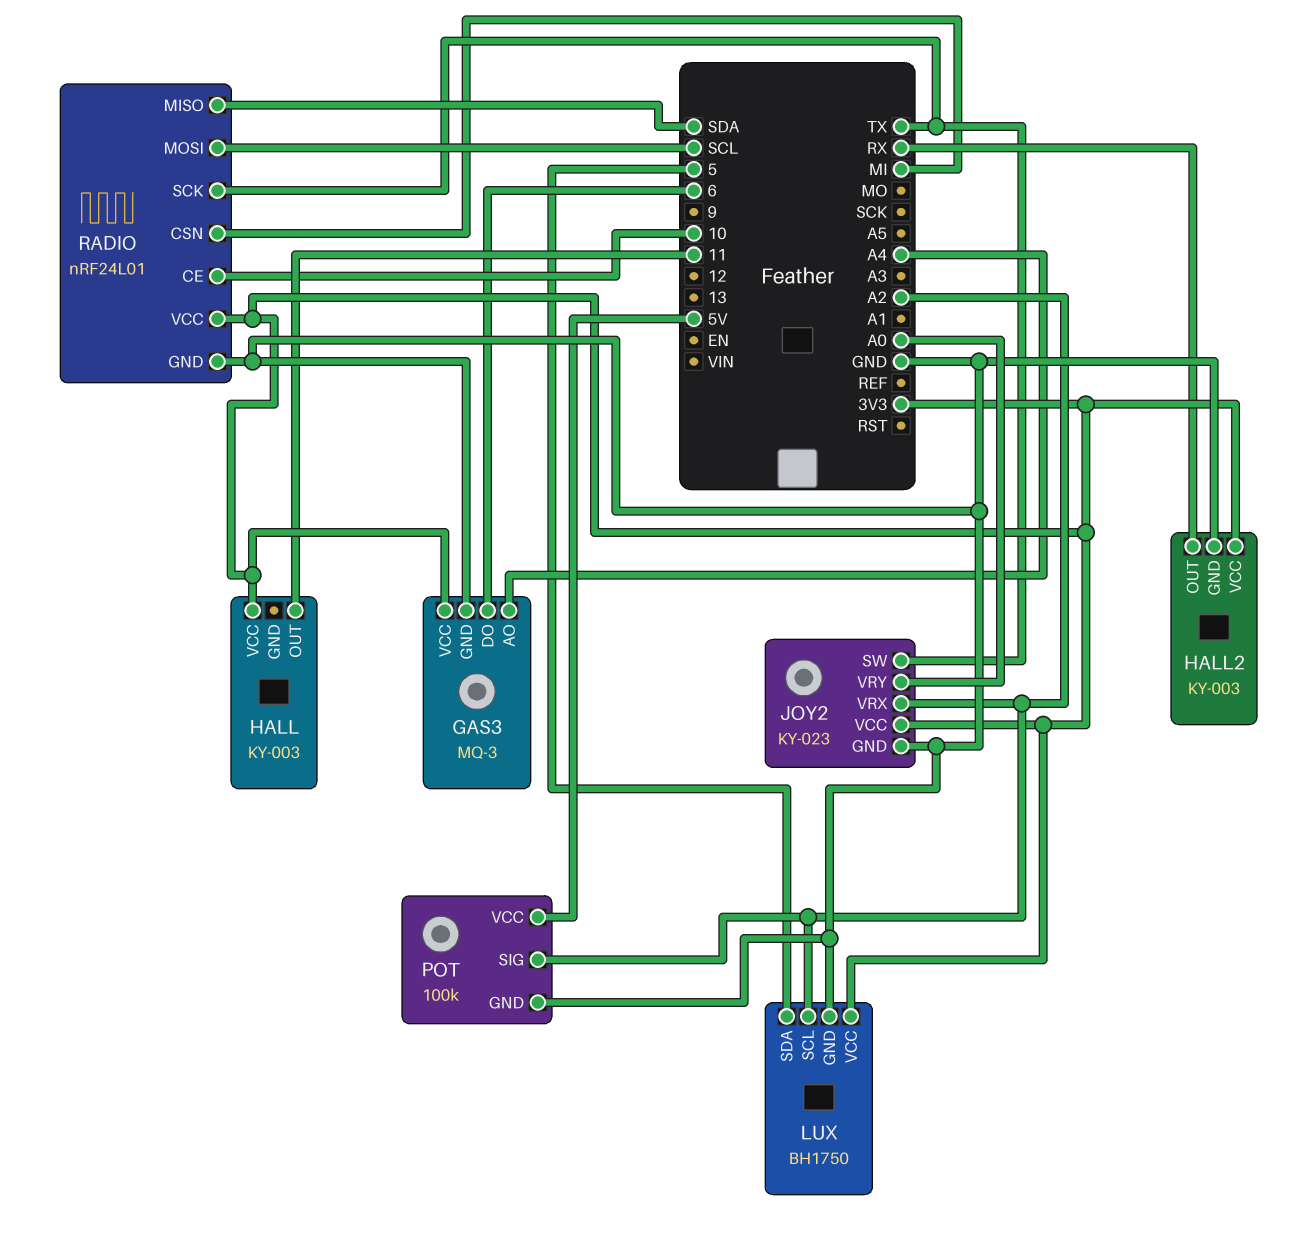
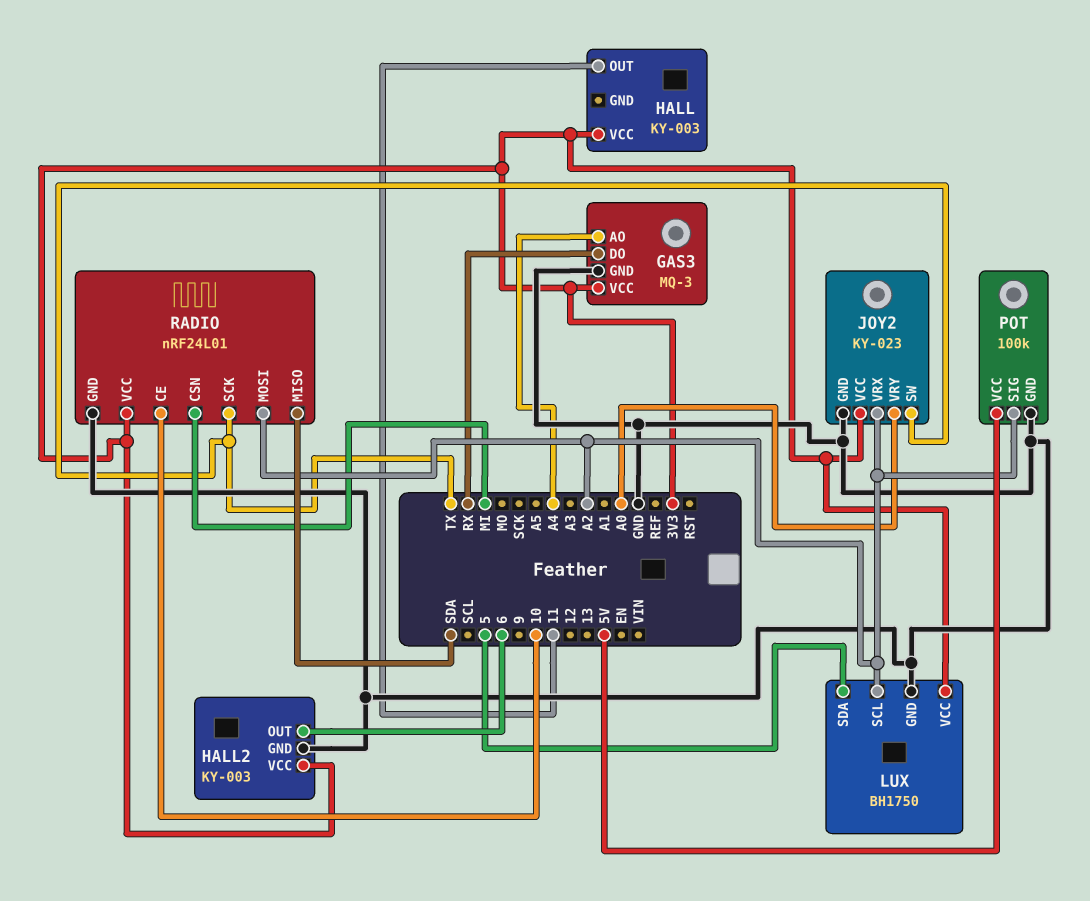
GAS3 pin DO: 6 -> RX
HALL2 pin OUT: RX -> 6
RADIO pin MOSI: SCL -> A2

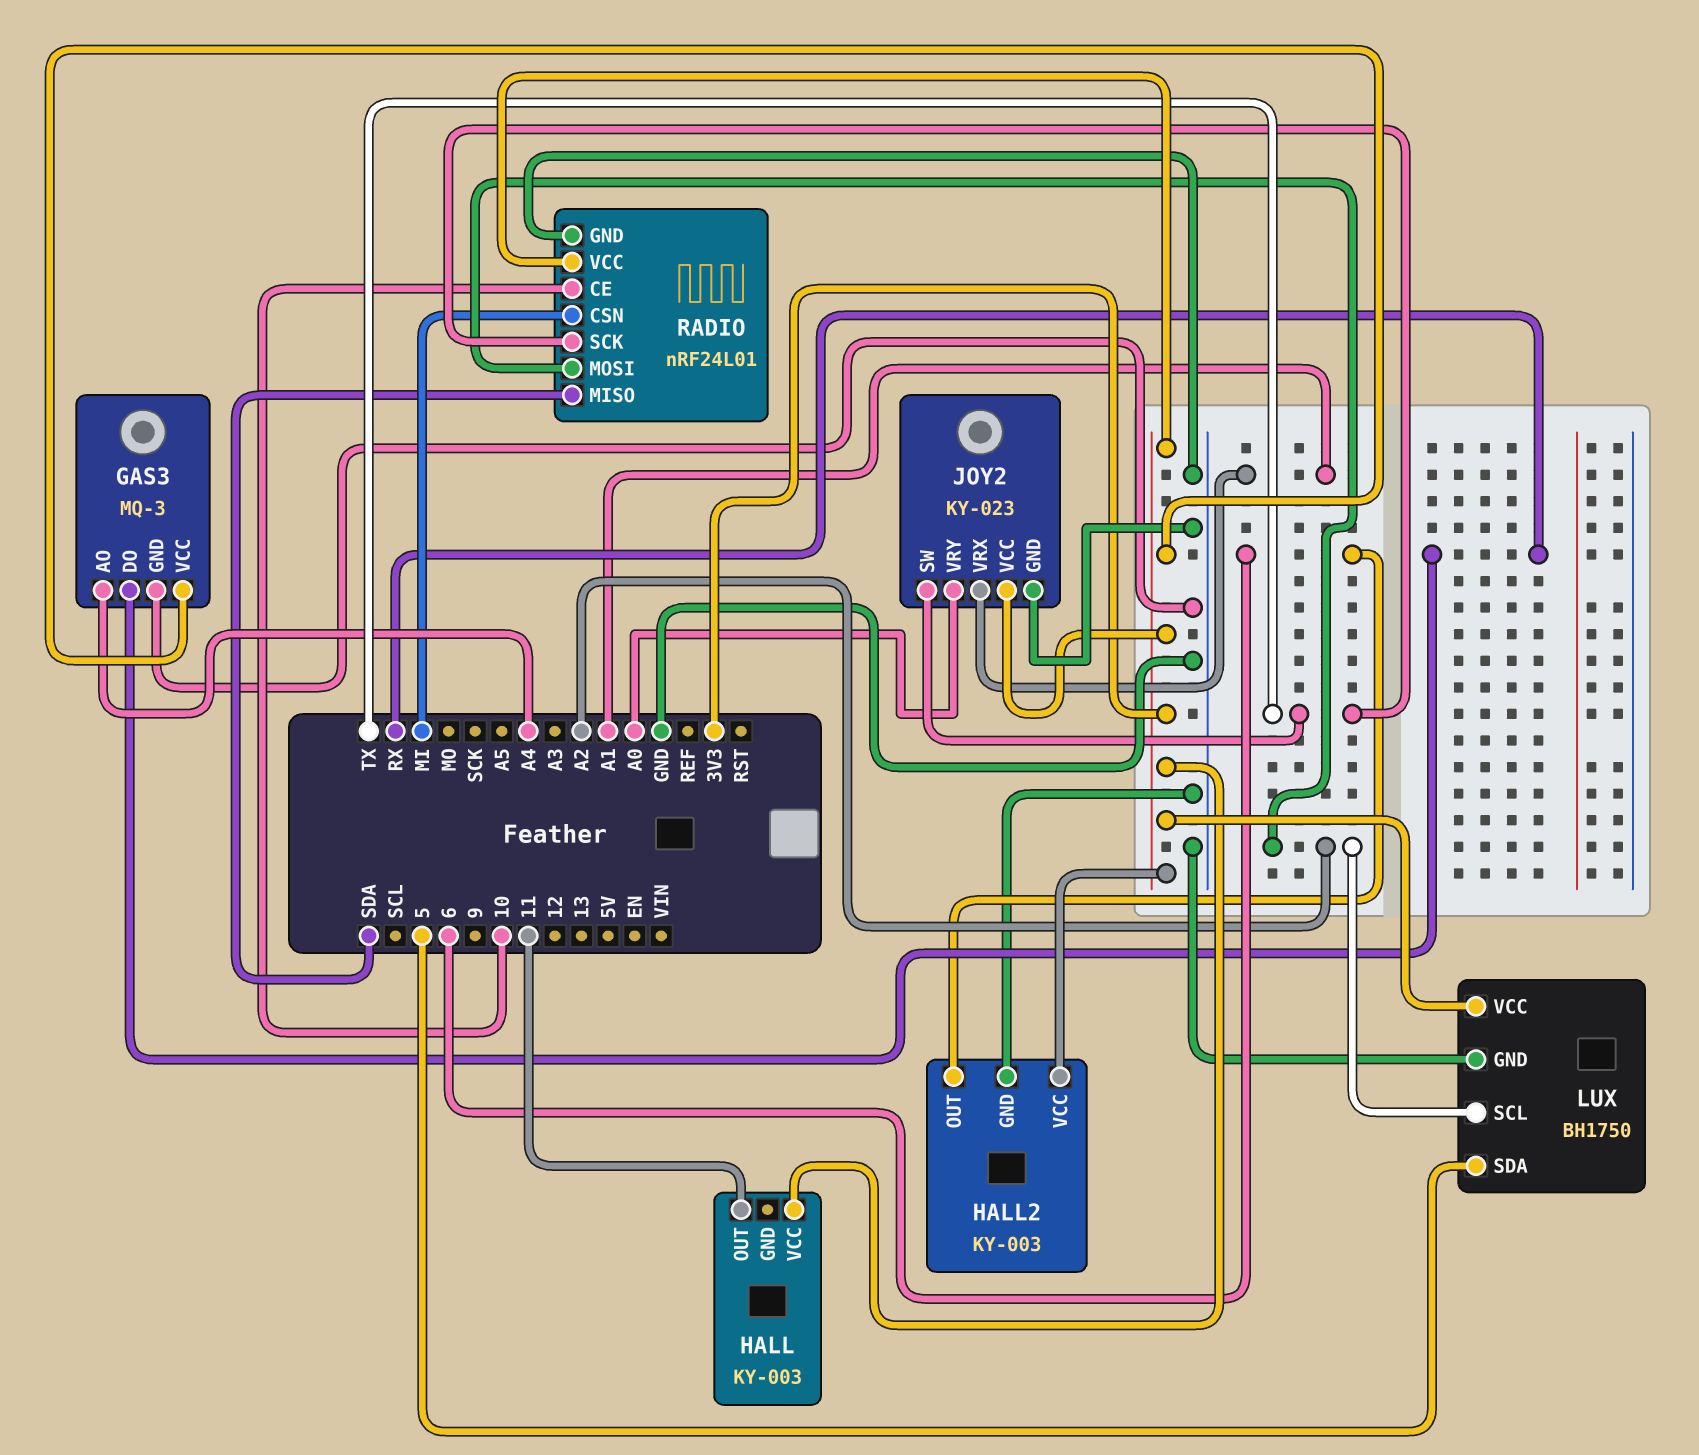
JOY2 pin VRX: A2 -> A1
POT: 100k -> none
POT pin GND: GND -> none
POT pin SIG: A2 -> none
POT pin VCC: 5V -> none

